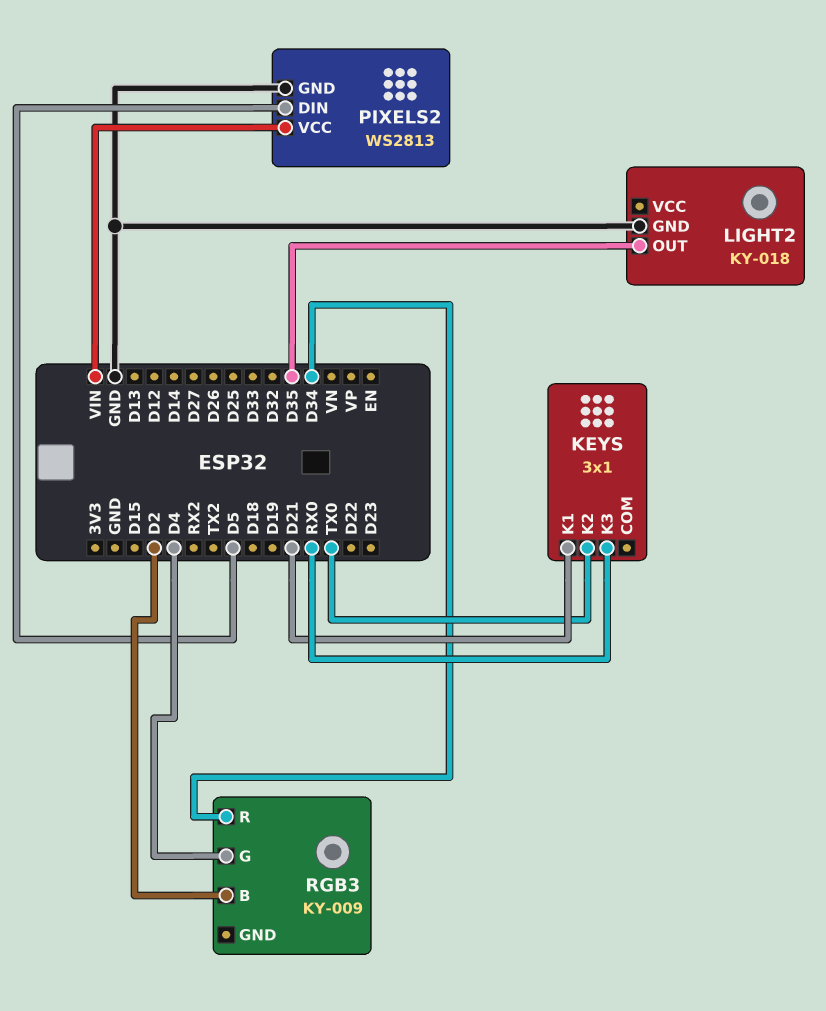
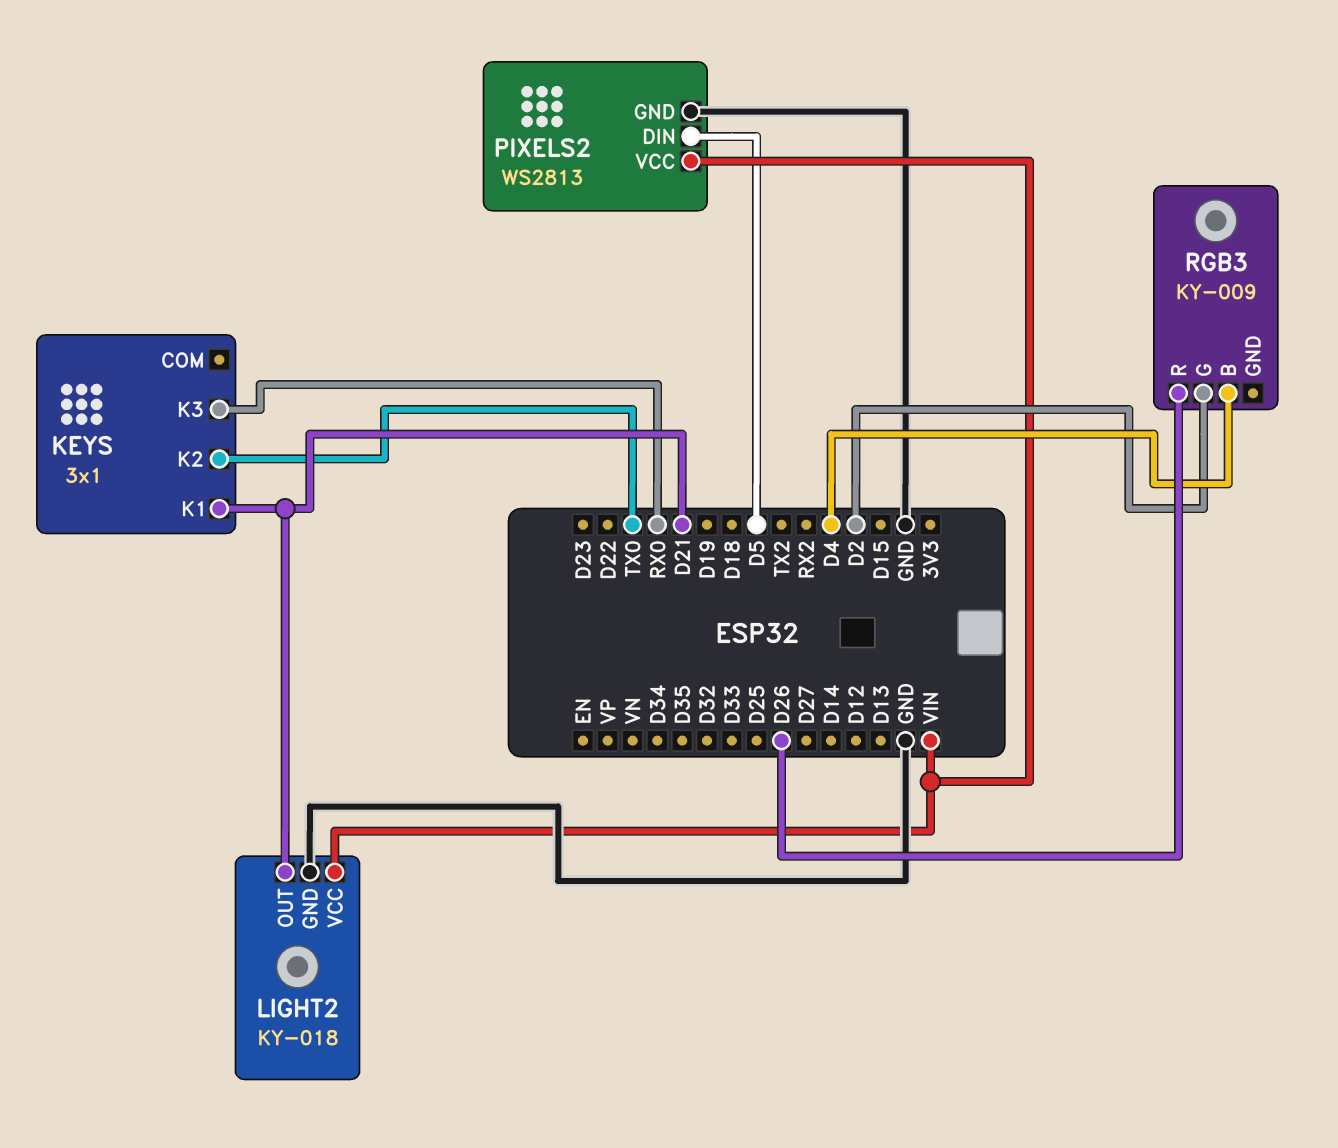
LIGHT2 pin OUT: D35 -> D21
LIGHT2 pin VCC: none -> VIN
RGB3 pin B: D2 -> D4
RGB3 pin G: D4 -> D2
RGB3 pin R: D34 -> D26

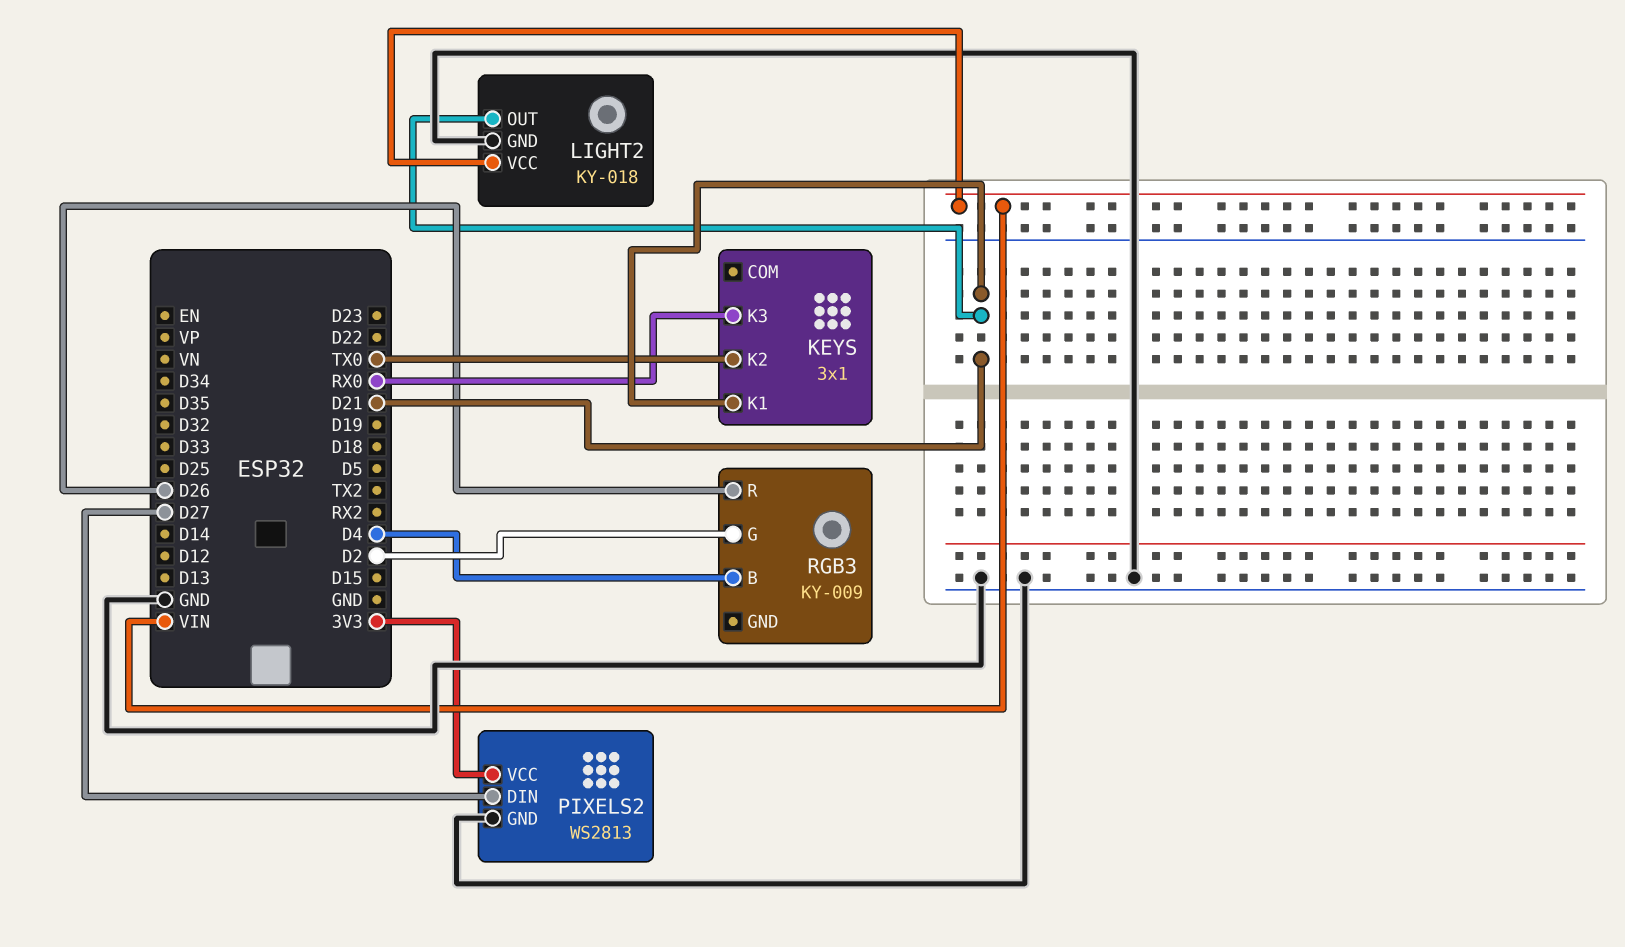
PIXELS2 pin DIN: D5 -> D27
PIXELS2 pin VCC: VIN -> 3V3

